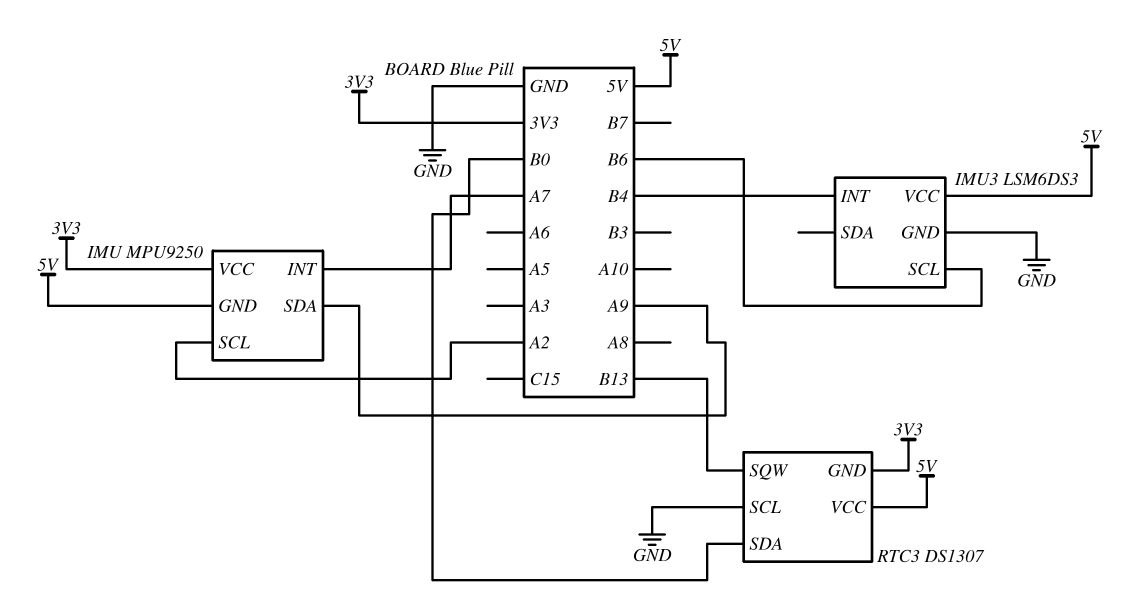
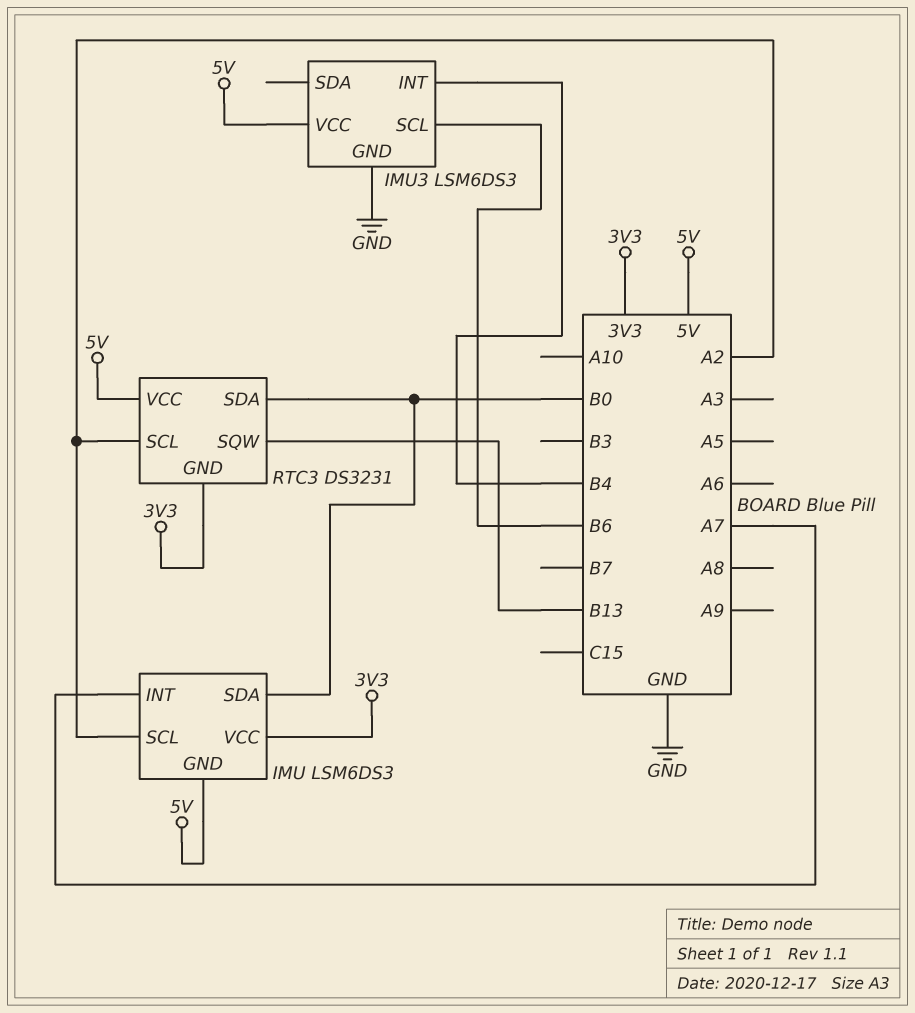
IMU: MPU9250 -> LSM6DS3
IMU pin SDA: A9 -> B0
RTC3: DS1307 -> DS3231
RTC3 pin SCL: GND -> A2

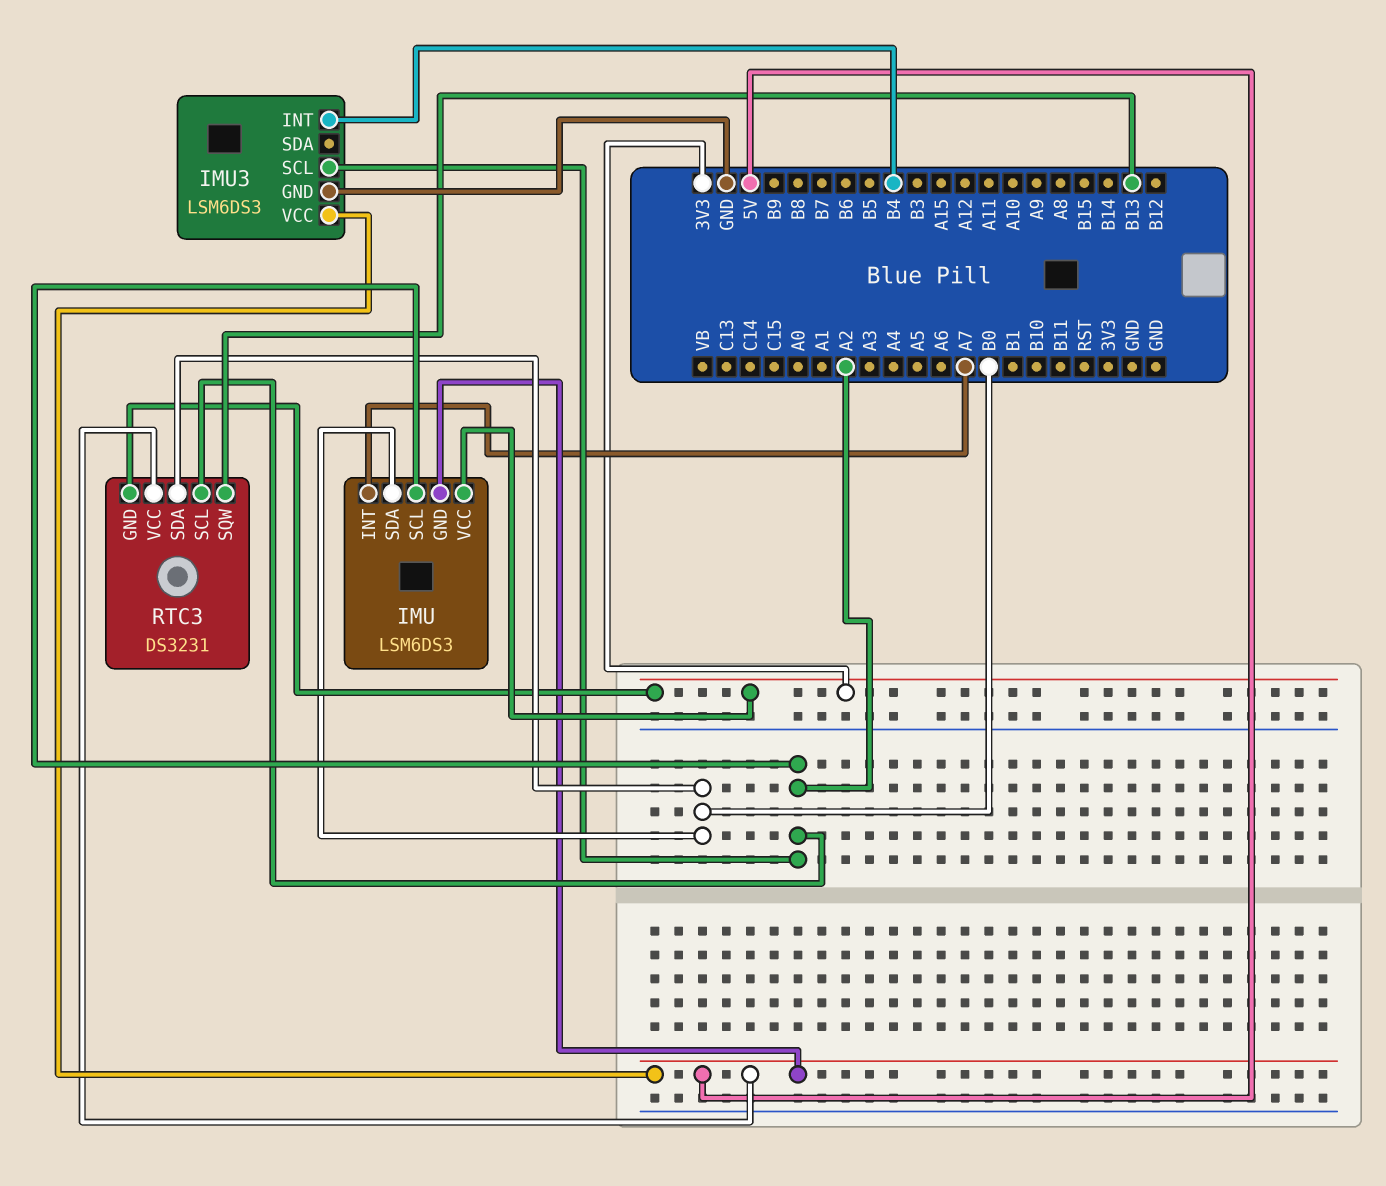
IMU3 pin SCL: B6 -> A2

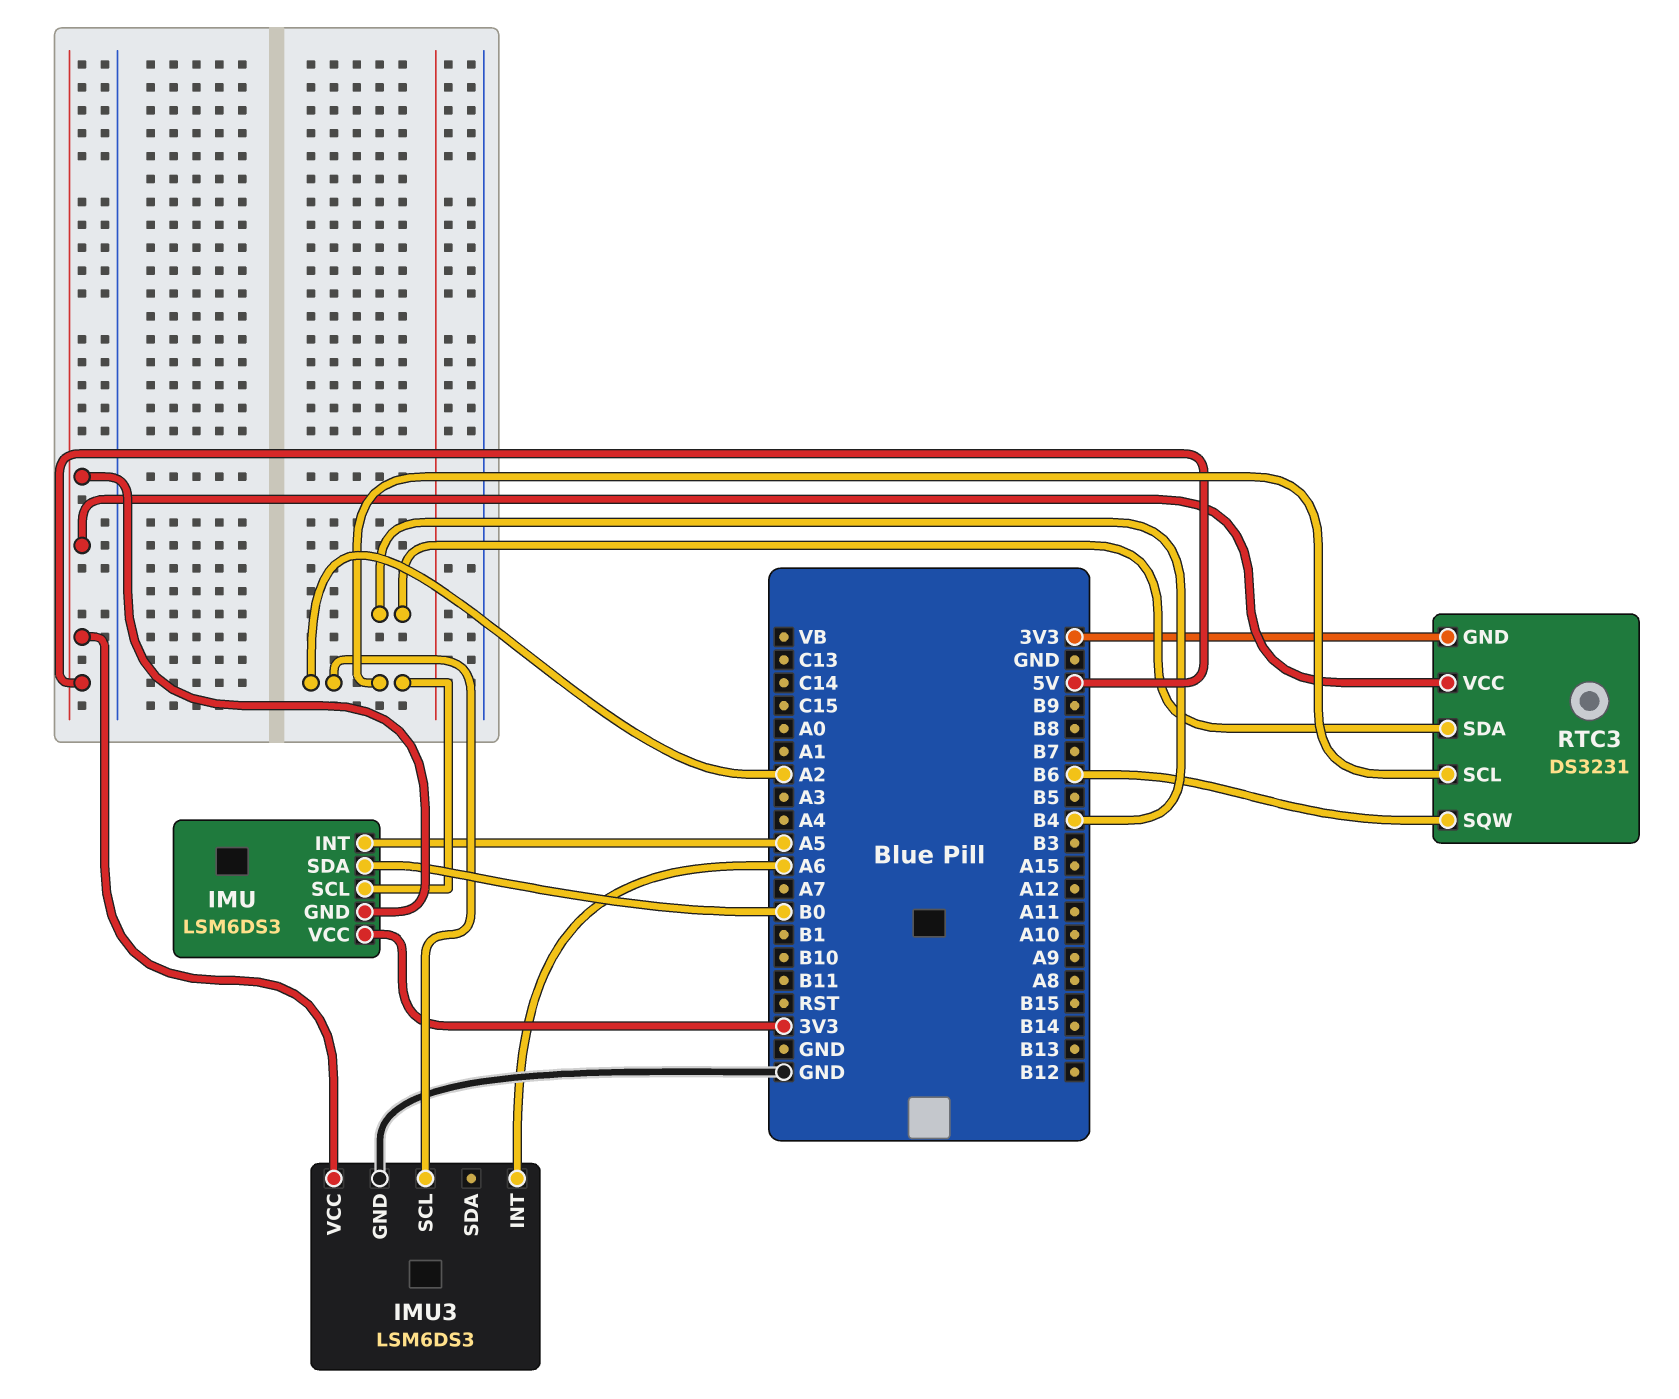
IMU pin INT: A7 -> A5
IMU3 pin INT: B4 -> A6
RTC3 pin SDA: B0 -> B4
RTC3 pin SQW: B13 -> B6

